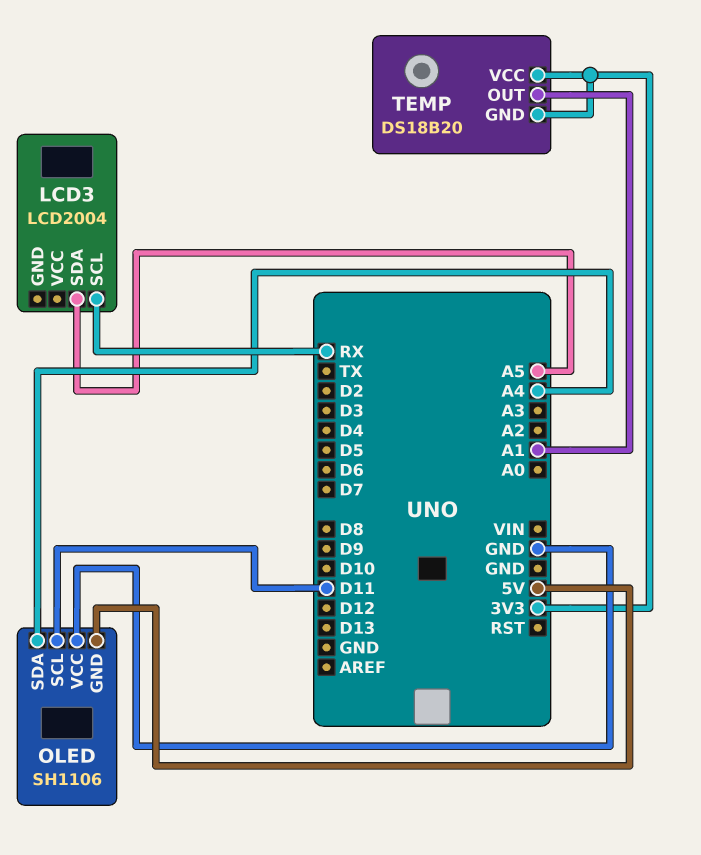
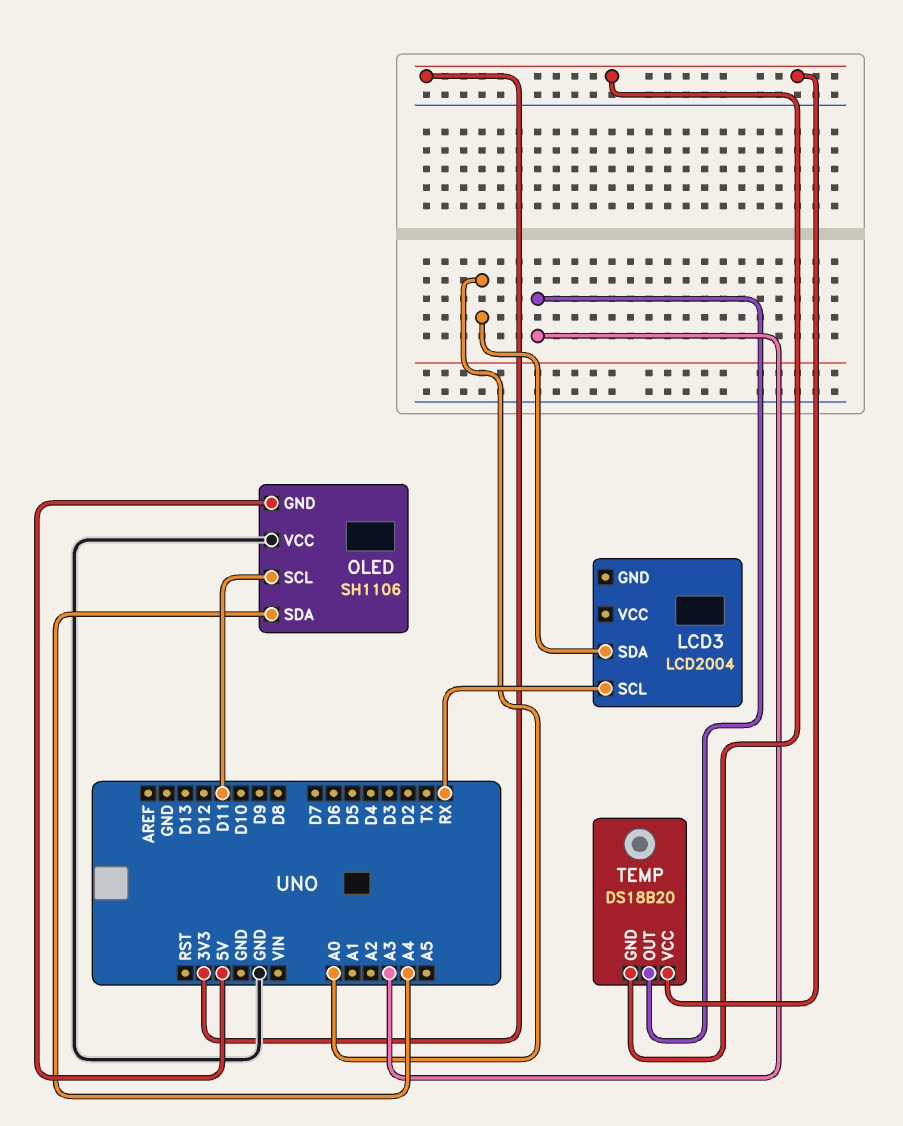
LCD3 pin SDA: A5 -> A0
TEMP pin OUT: A1 -> A3

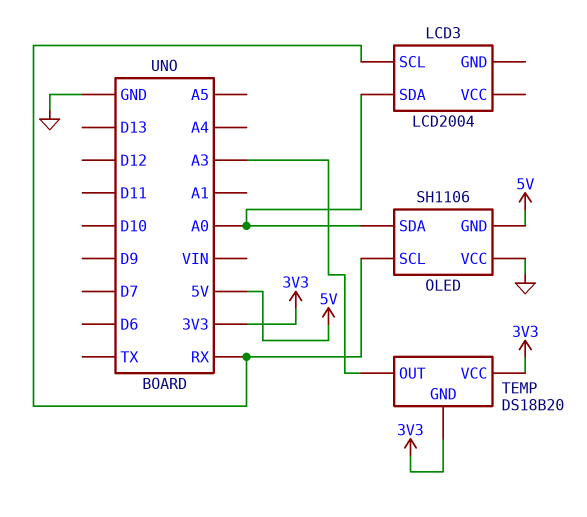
OLED pin SCL: D11 -> RX
OLED pin SDA: A4 -> A0

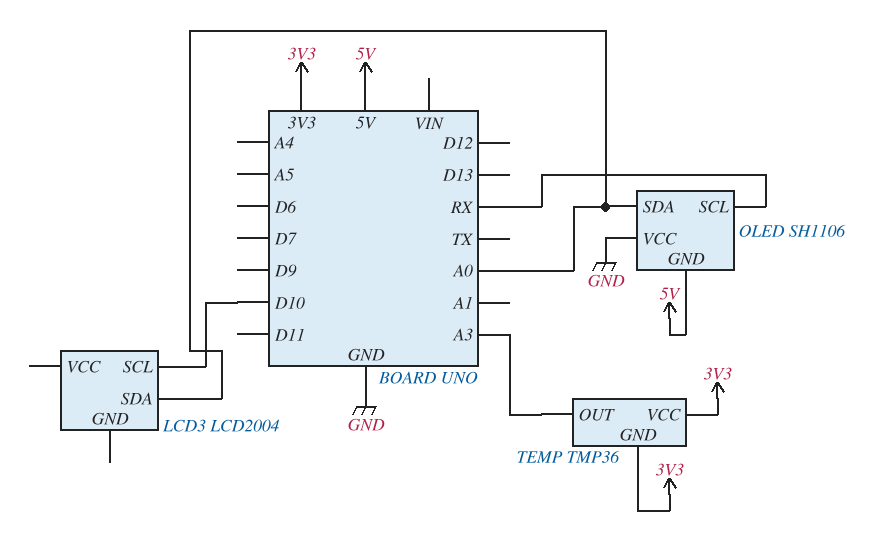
LCD3 pin SCL: RX -> D10
TEMP: DS18B20 -> TMP36

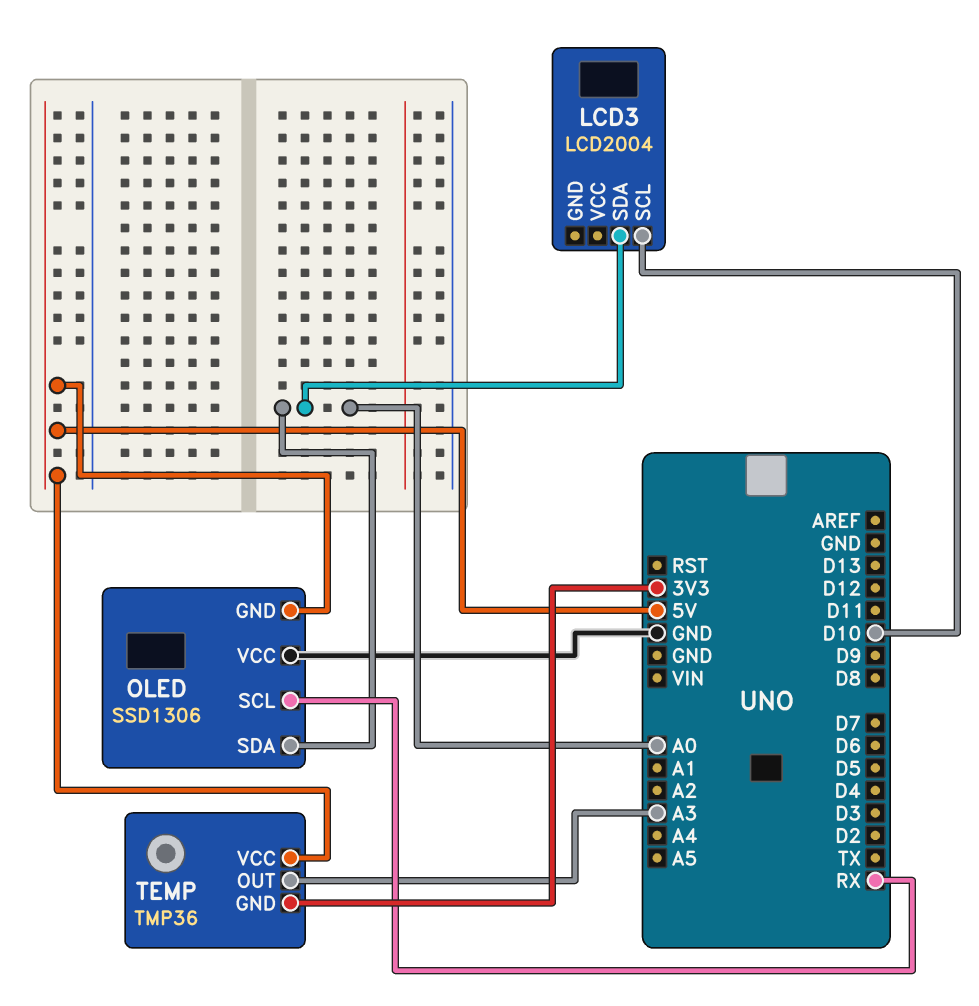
OLED: SH1106 -> SSD1306
TEMP pin VCC: 3V3 -> 5V

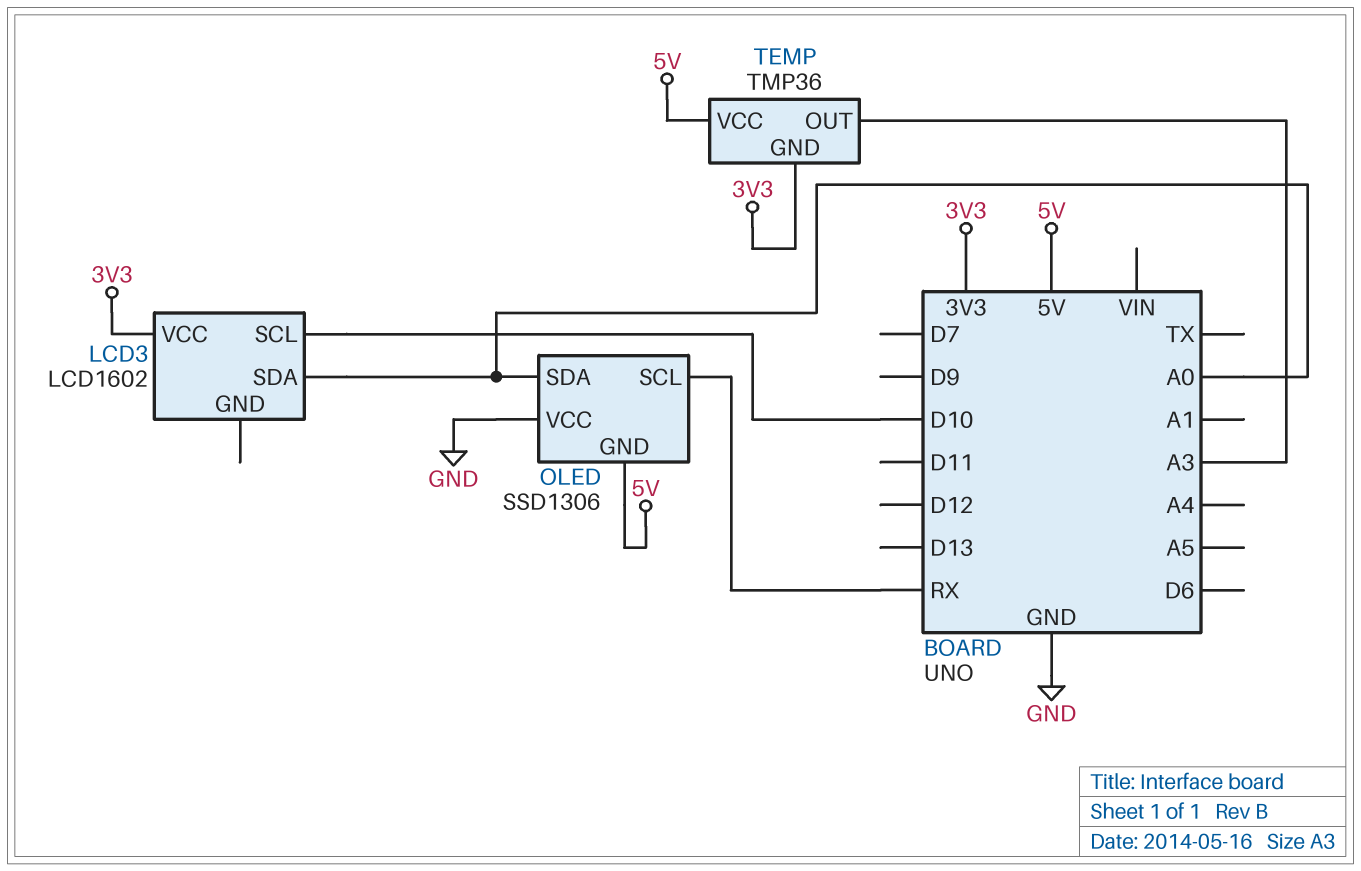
LCD3: LCD2004 -> LCD1602
LCD3 pin VCC: none -> 3V3

